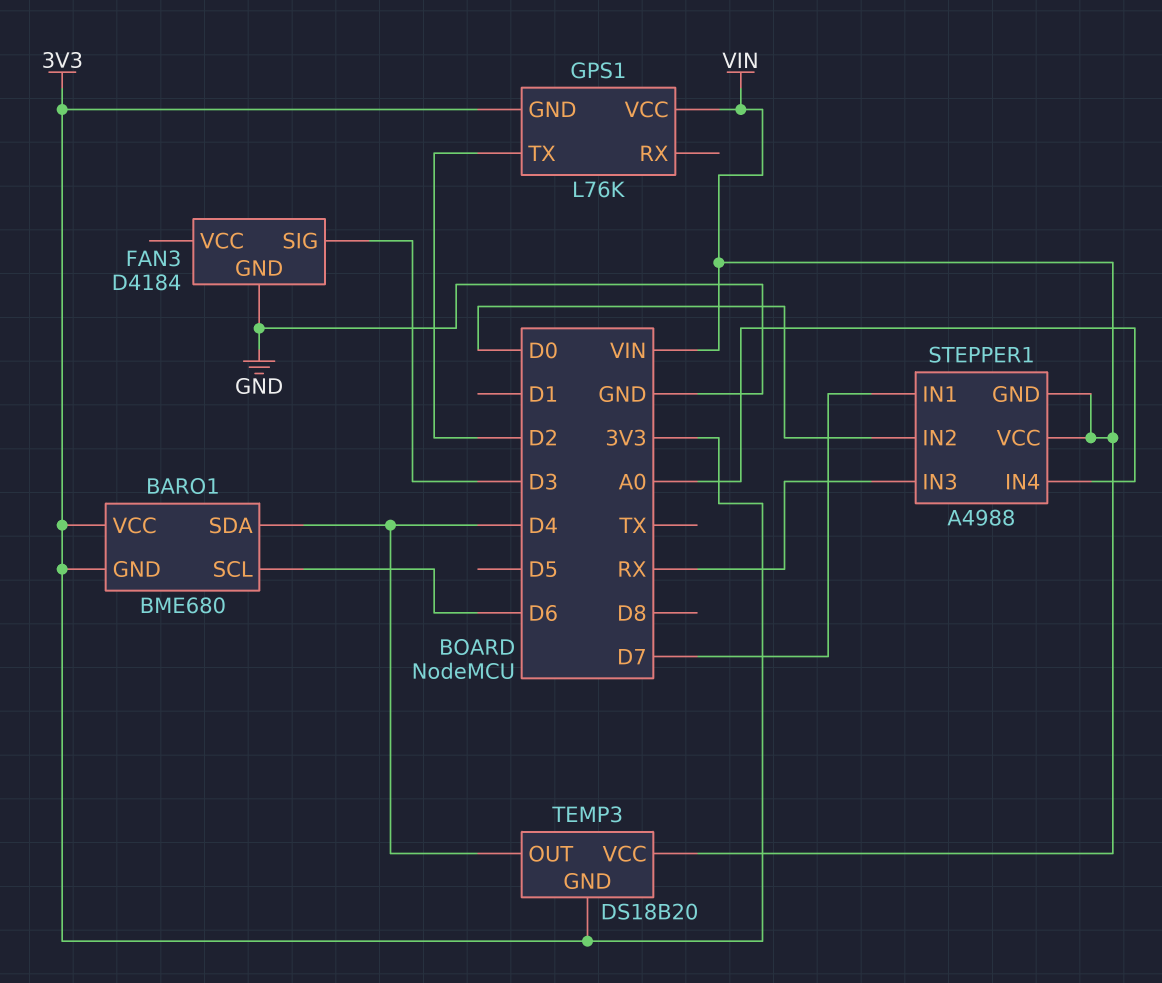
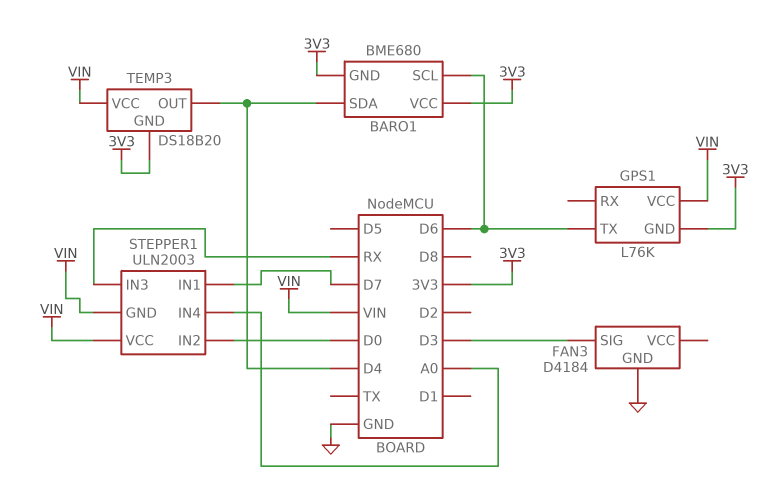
GPS1 pin TX: D2 -> D6
STEPPER1: A4988 -> ULN2003

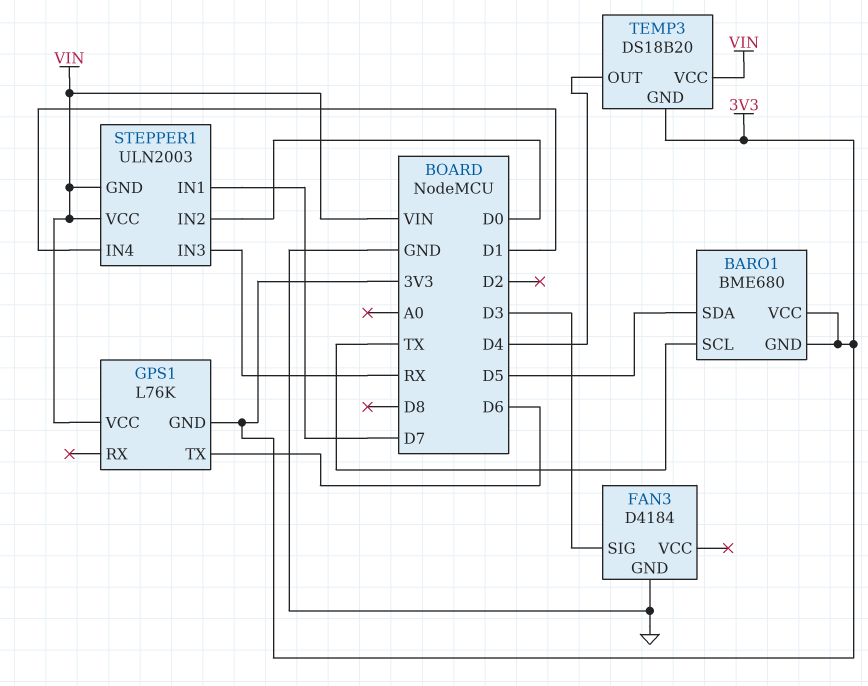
BARO1 pin SCL: D6 -> TX
BARO1 pin SDA: D4 -> D5
STEPPER1 pin IN4: A0 -> D1

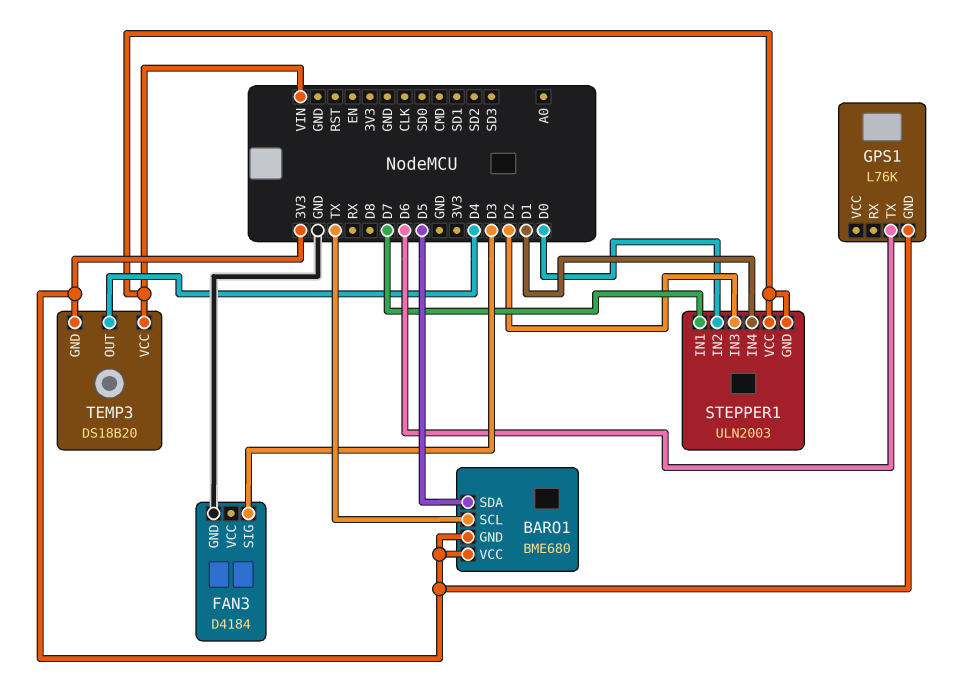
GPS1 pin VCC: VIN -> none
STEPPER1 pin IN3: RX -> D2

